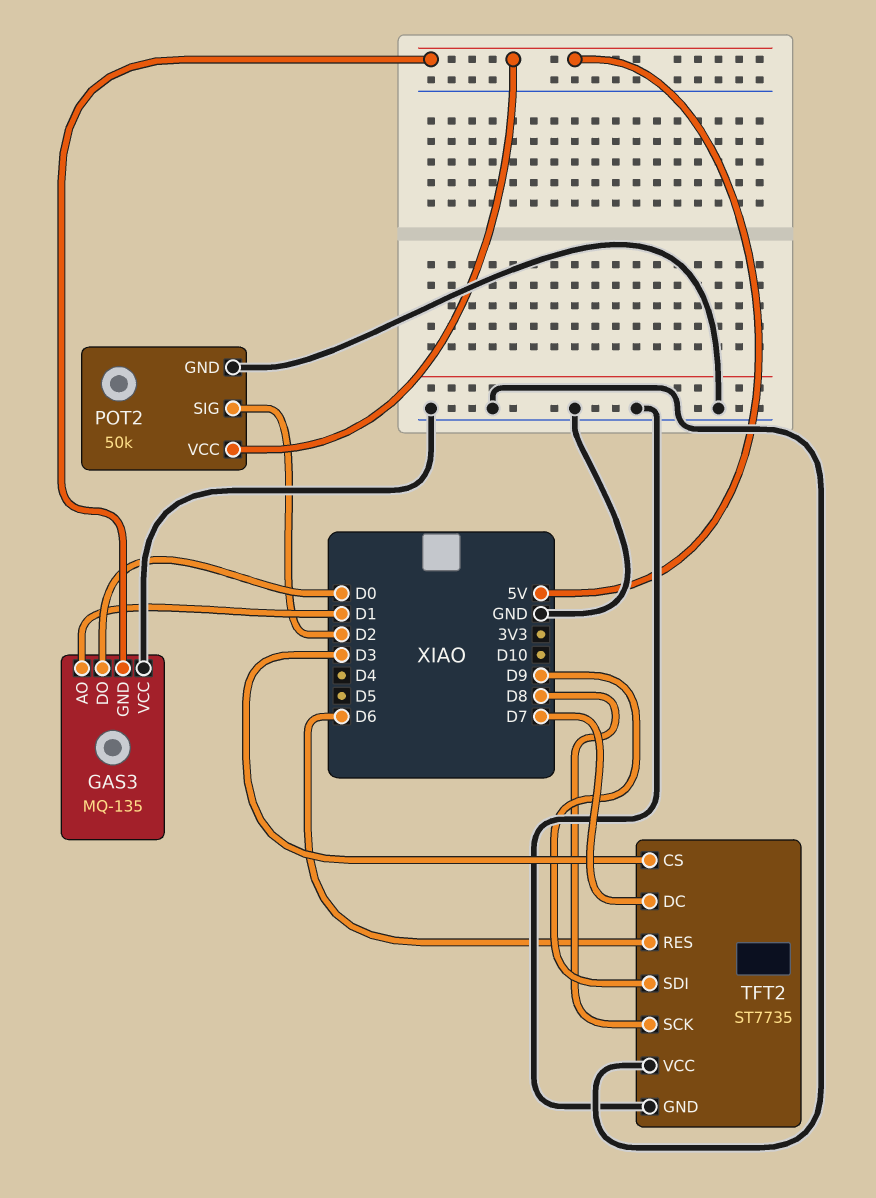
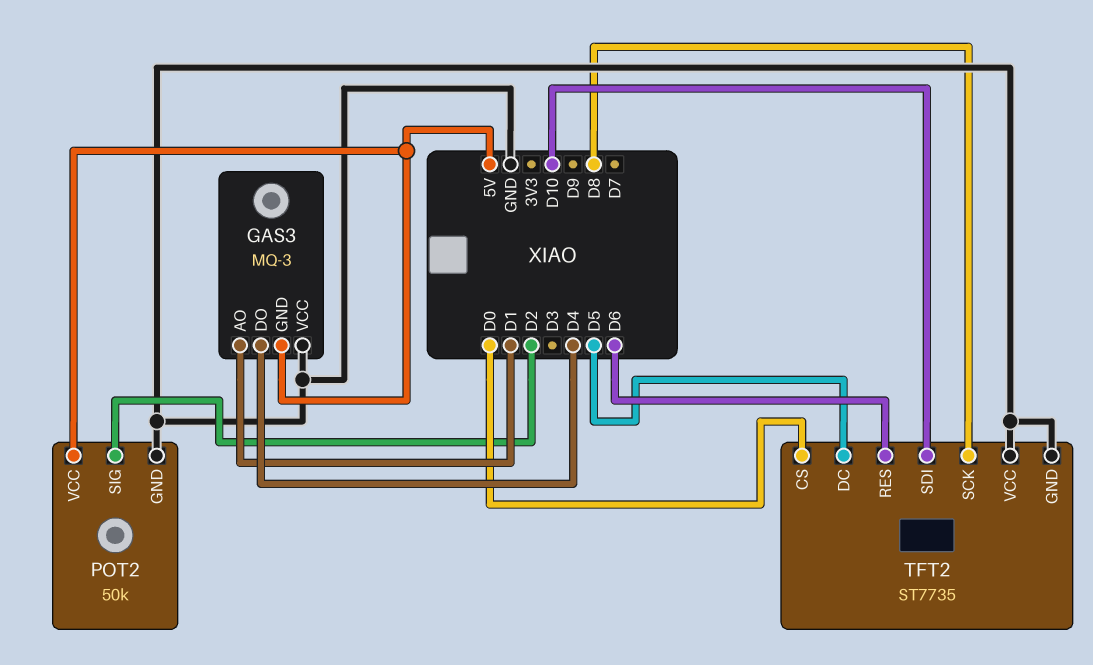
GAS3: MQ-135 -> MQ-3
GAS3 pin DO: D0 -> D4
TFT2 pin CS: D3 -> D0
TFT2 pin DC: D7 -> D5
TFT2 pin SDI: D9 -> D10

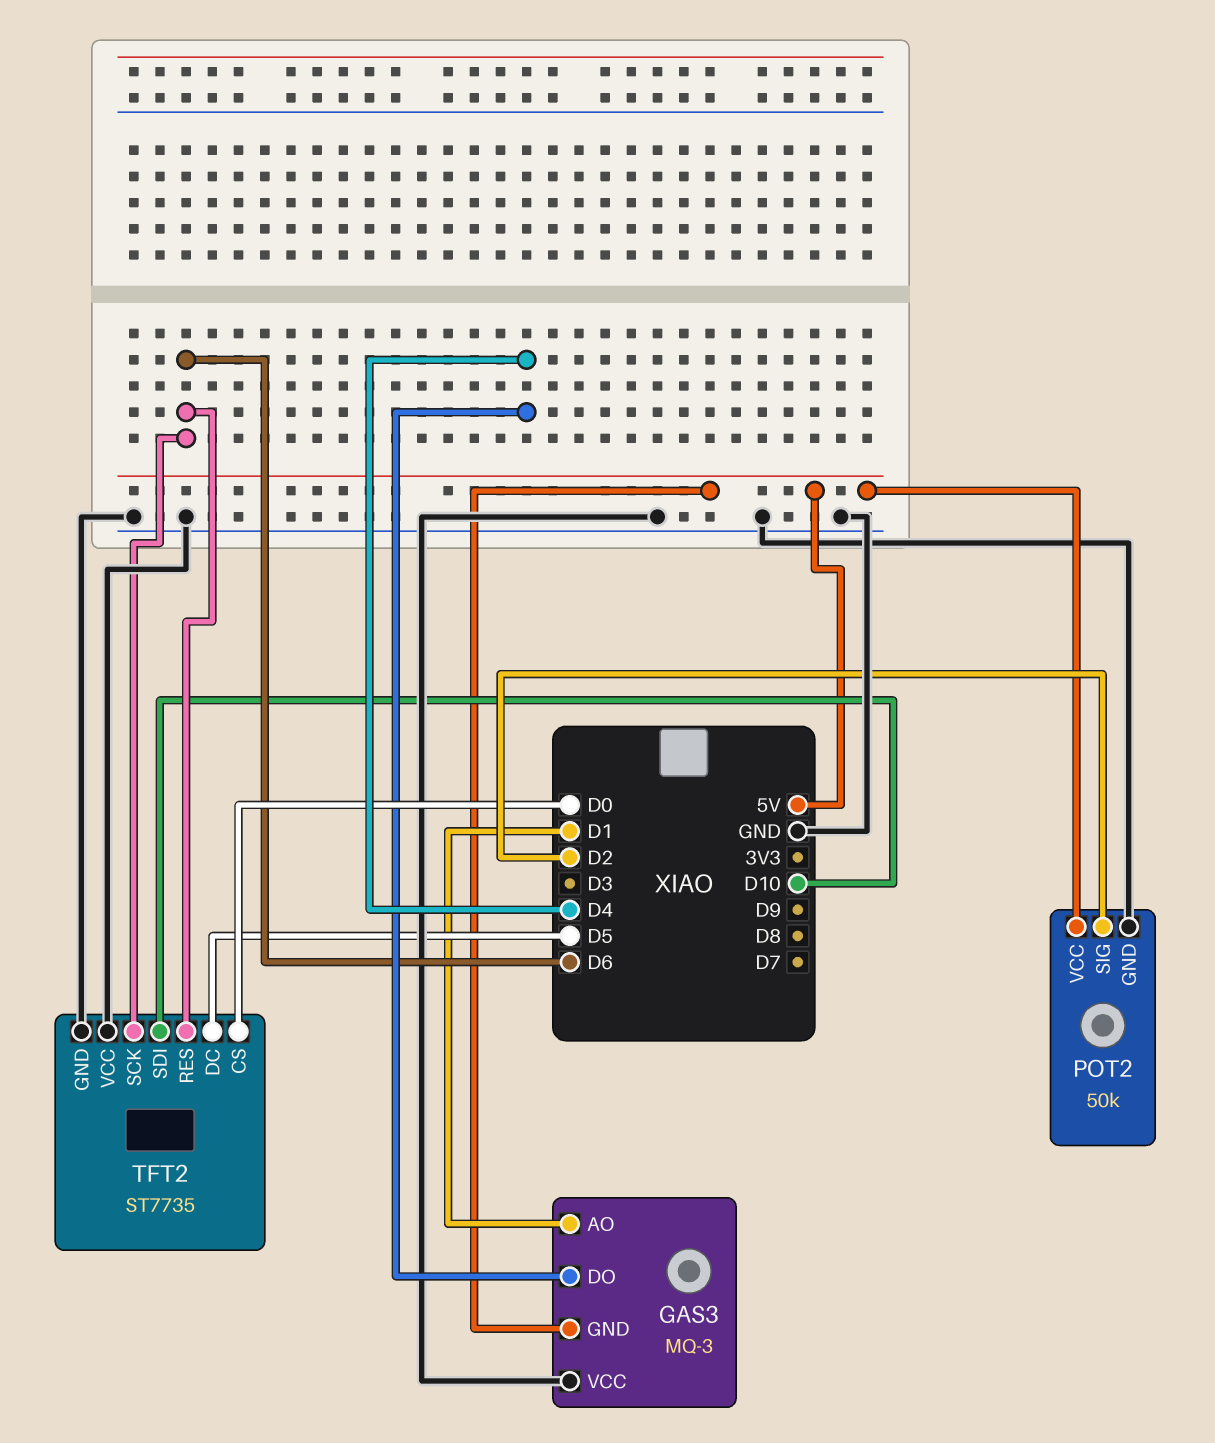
TFT2 pin SCK: D8 -> D6

